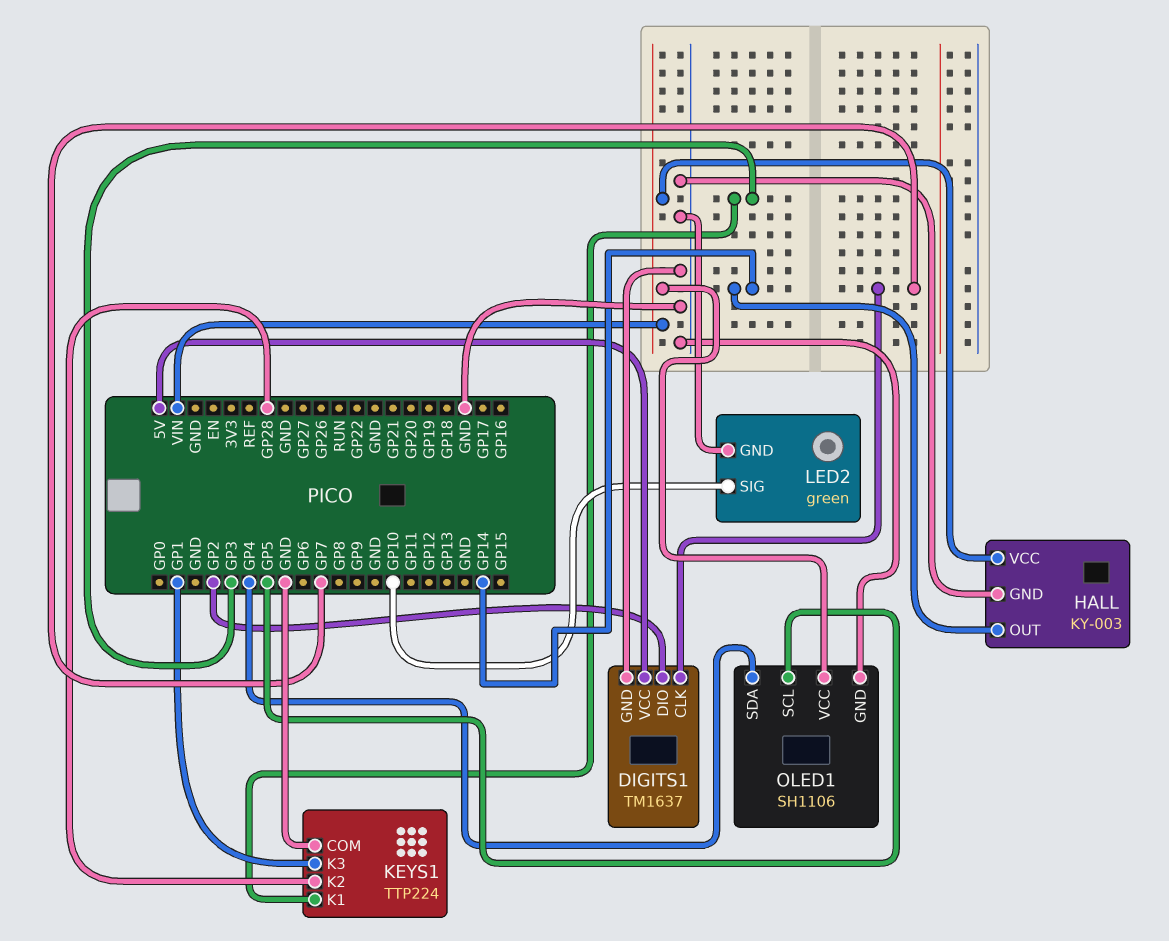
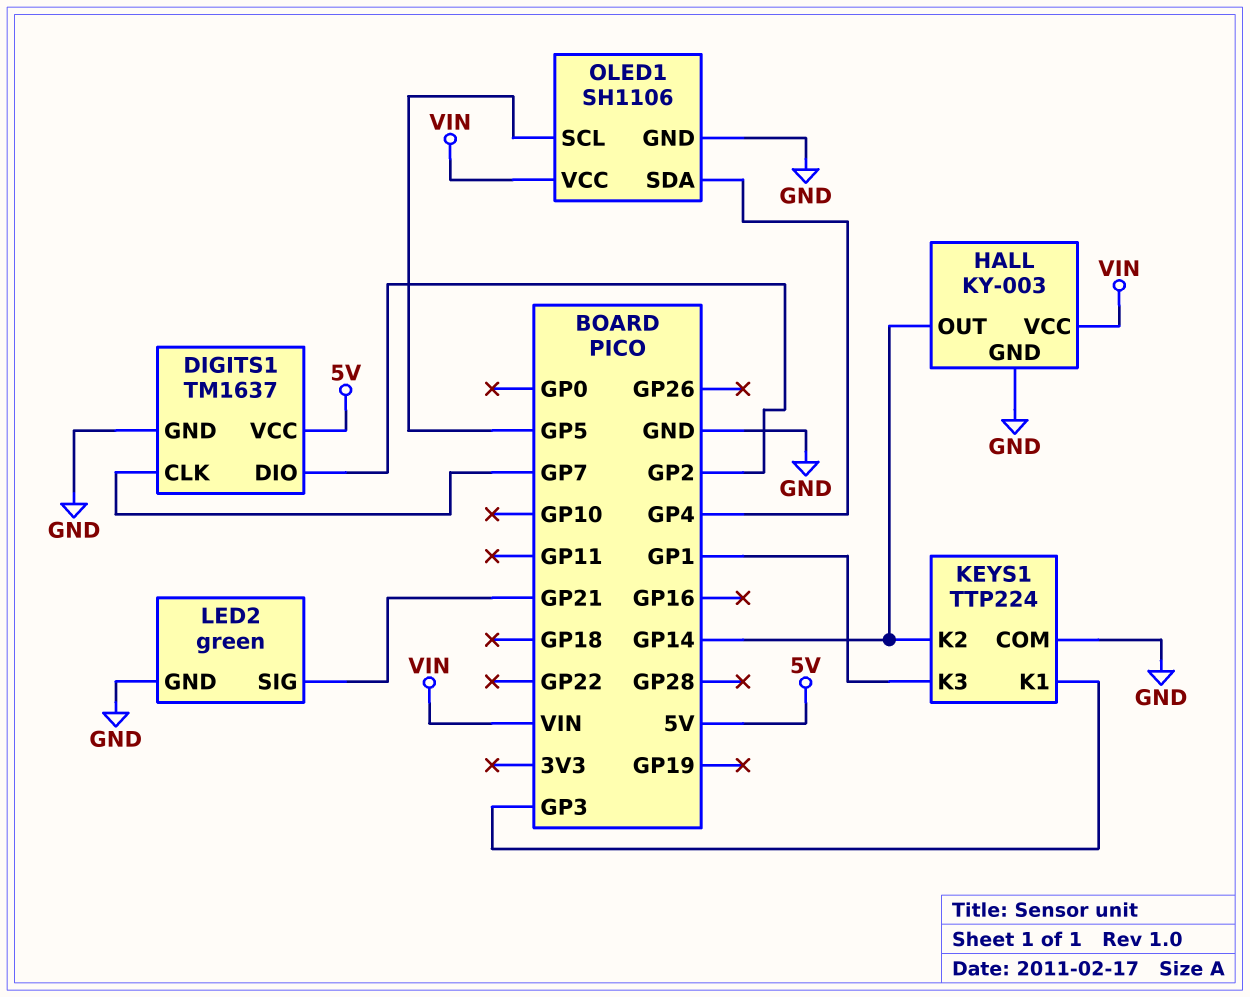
KEYS1 pin K2: GP28 -> GP14
LED2 pin SIG: GP10 -> GP21

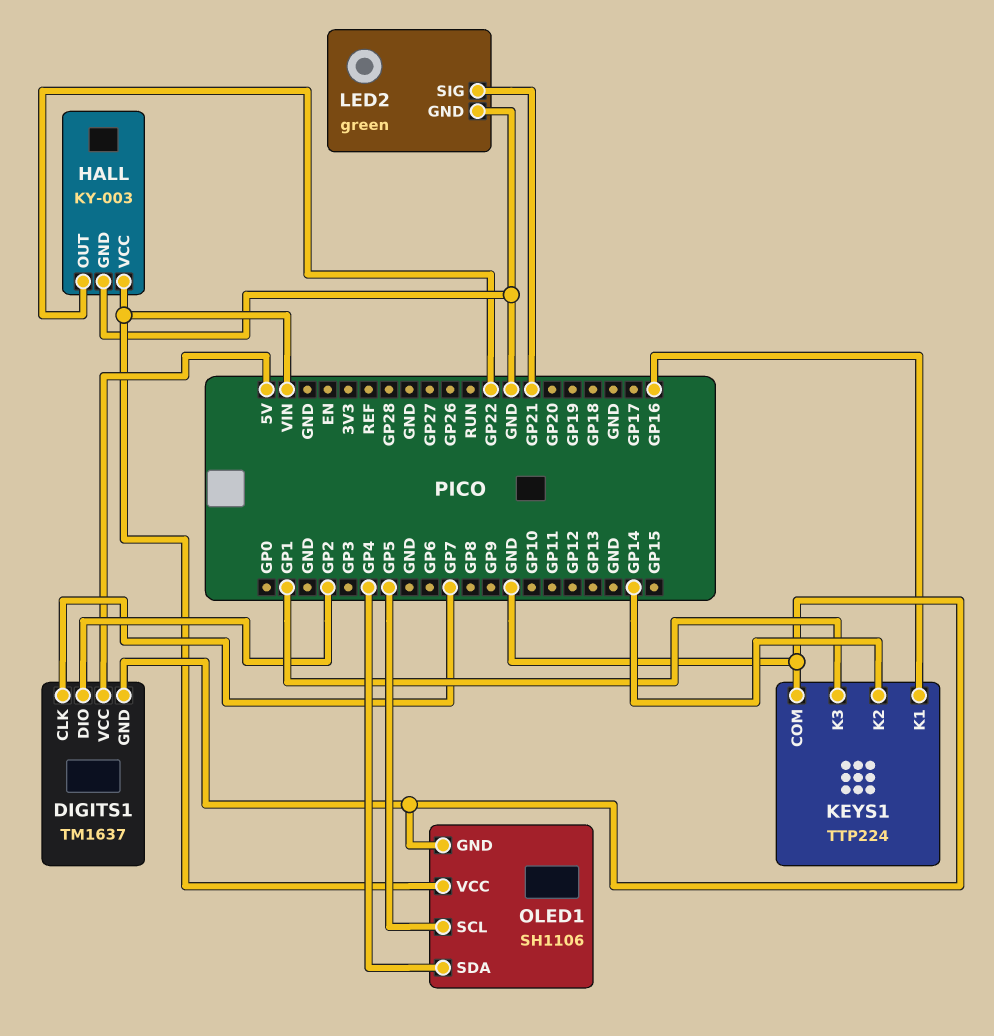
HALL pin OUT: GP14 -> GP22
KEYS1 pin K1: GP3 -> GP16

